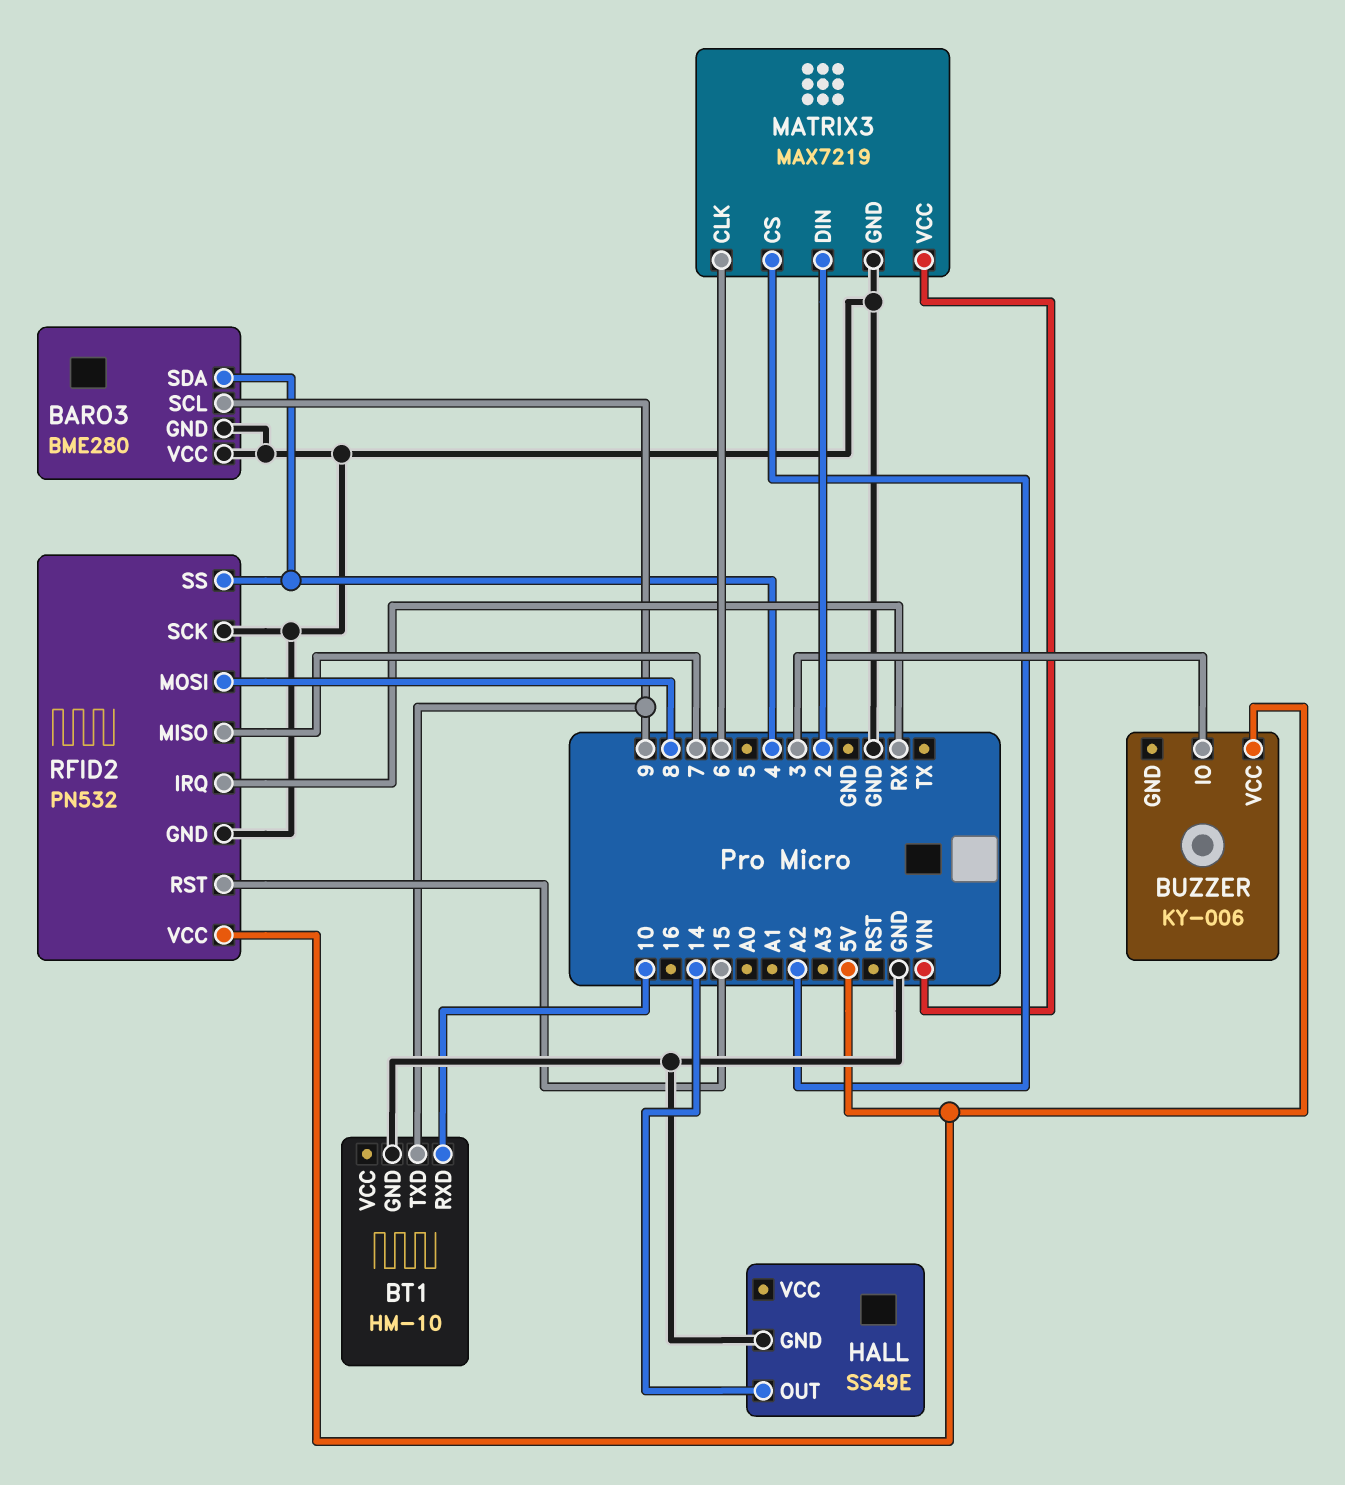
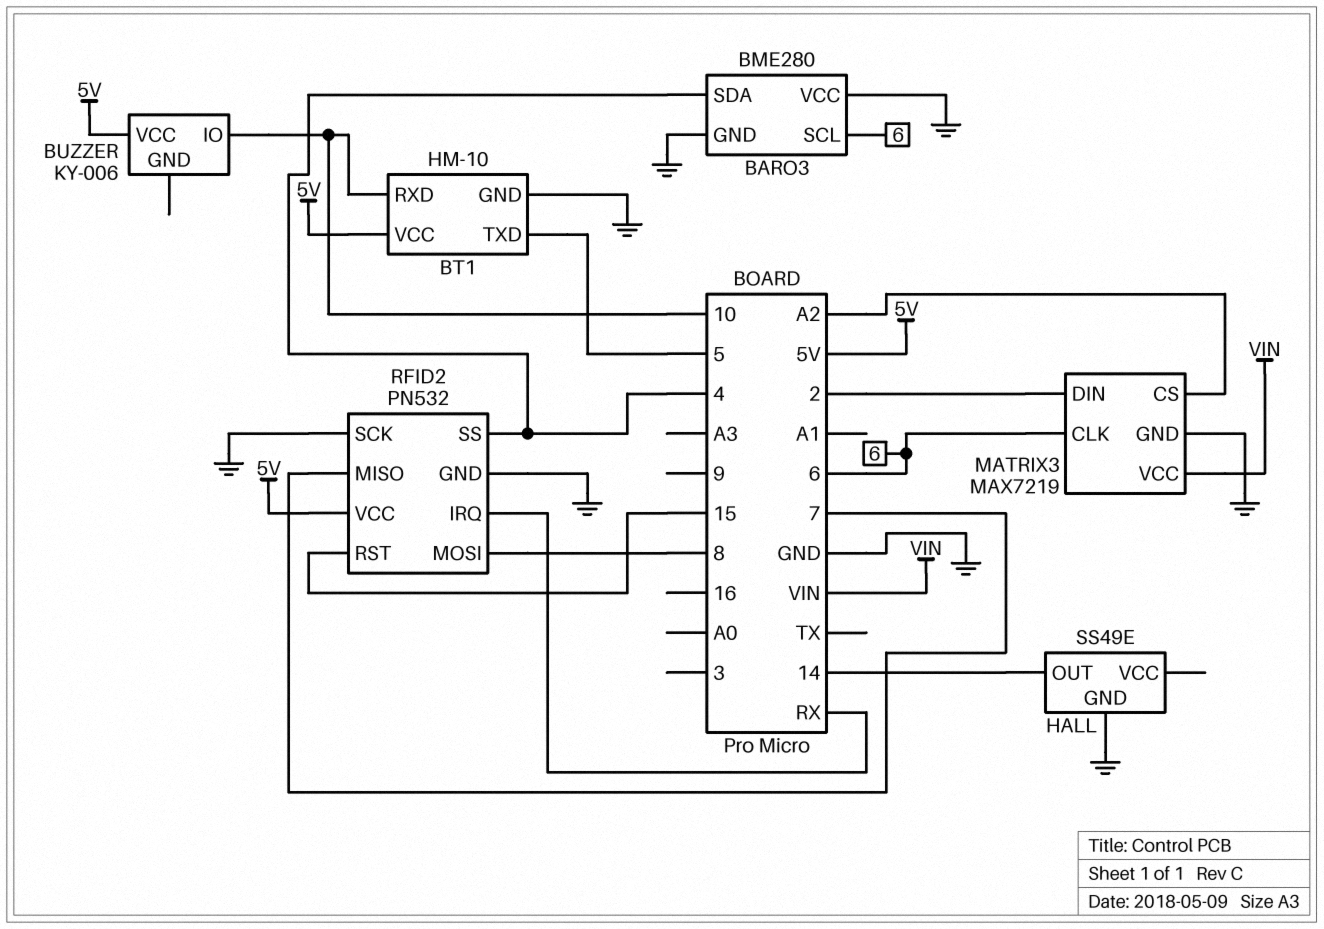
BARO3 pin SCL: 9 -> 6
BT1 pin TXD: 9 -> 5
BT1 pin VCC: none -> 5V
BUZZER pin IO: 3 -> 10

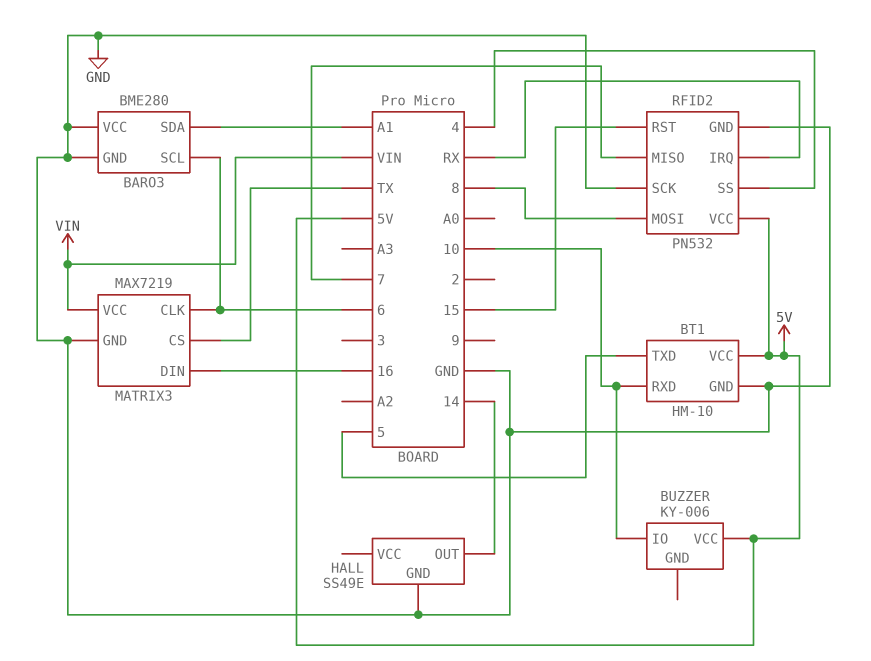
BARO3 pin SDA: 4 -> A1
MATRIX3 pin CS: A2 -> TX
MATRIX3 pin DIN: 2 -> 16

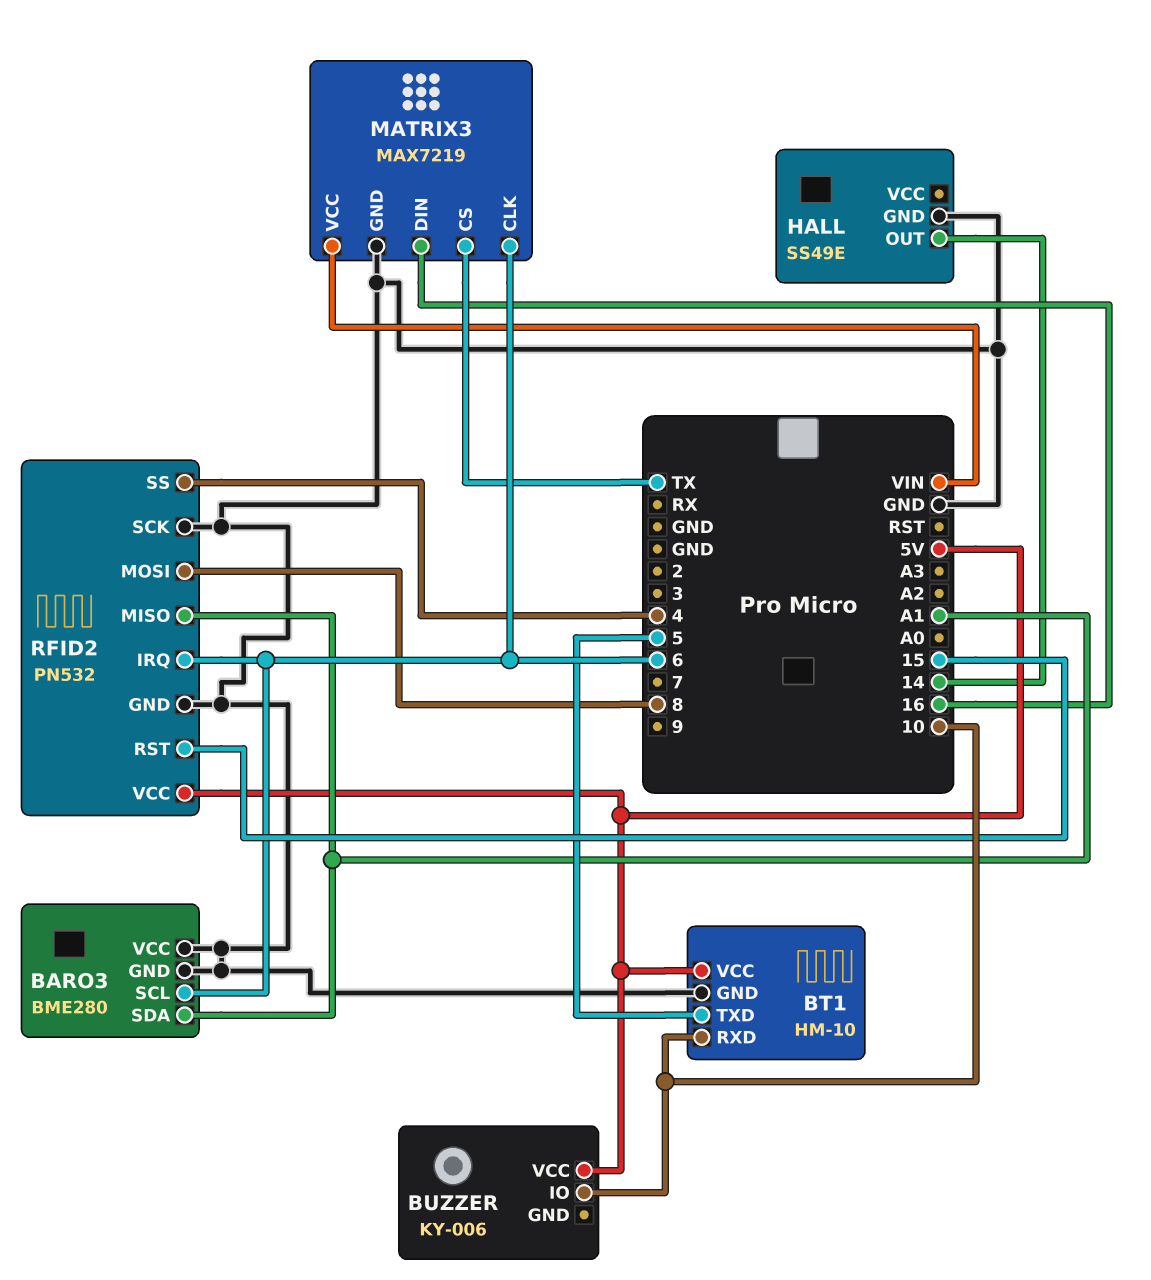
RFID2 pin IRQ: RX -> 6
RFID2 pin MISO: 7 -> A1

